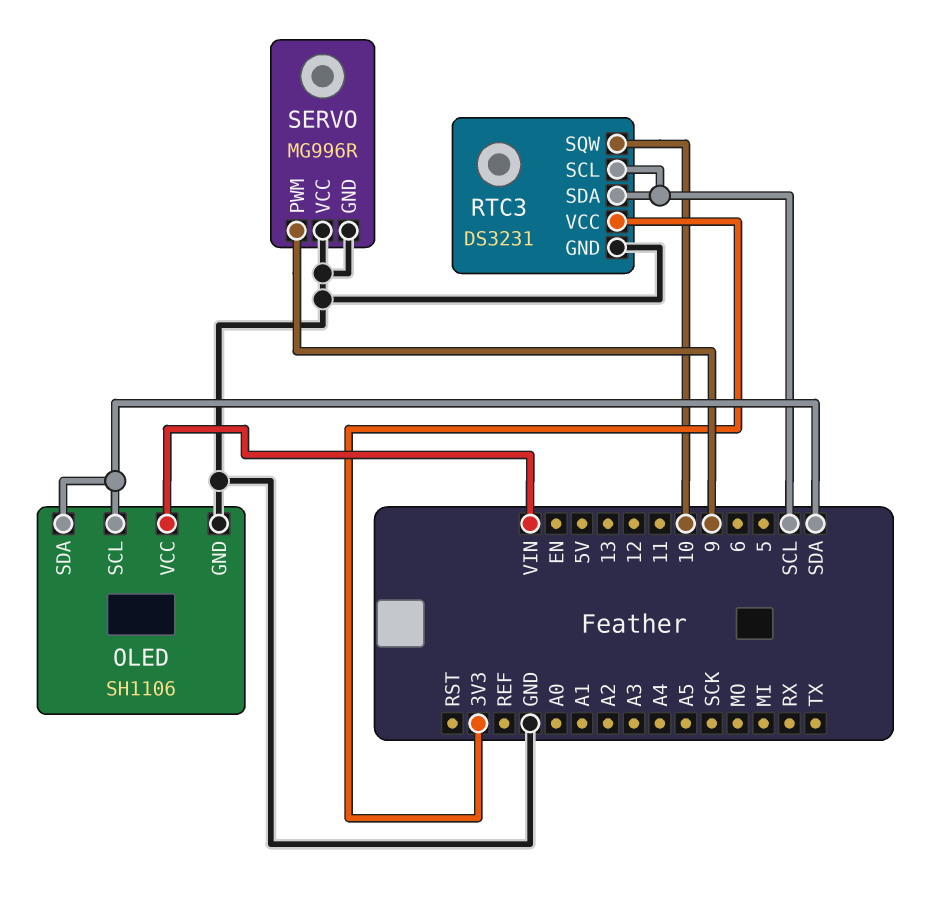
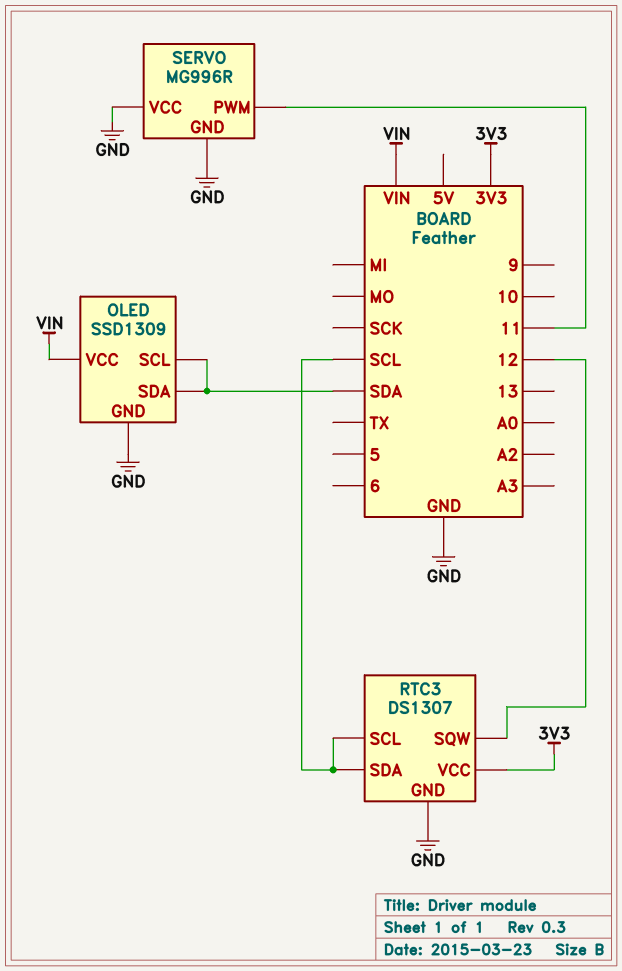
OLED: SH1106 -> SSD1309
RTC3: DS3231 -> DS1307
RTC3 pin SQW: 10 -> 12
SERVO pin PWM: 9 -> 11

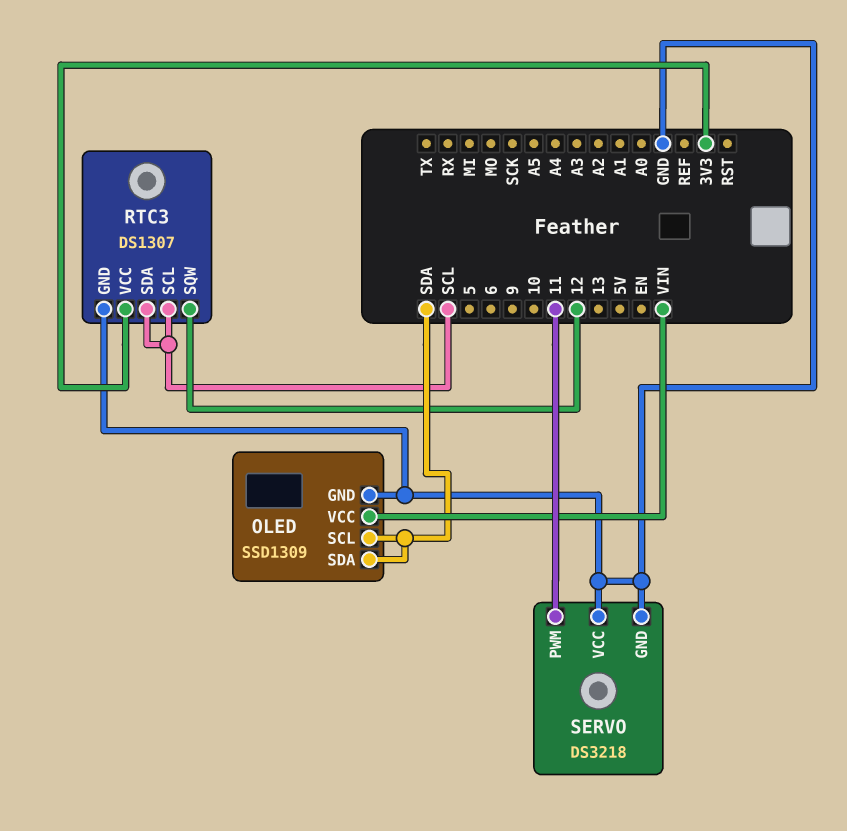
SERVO: MG996R -> DS3218

